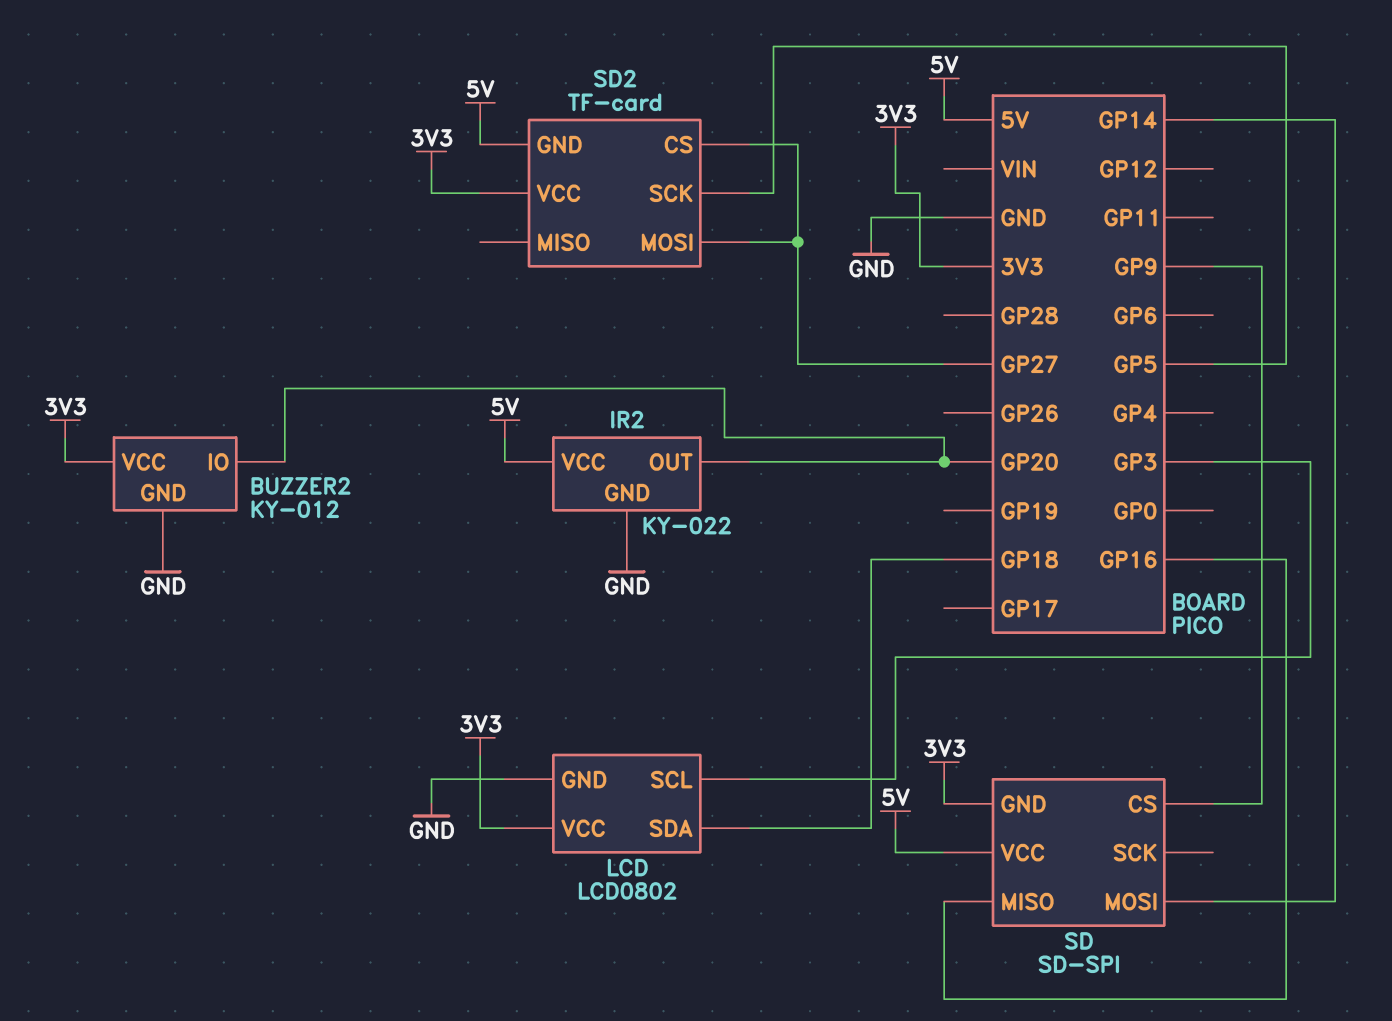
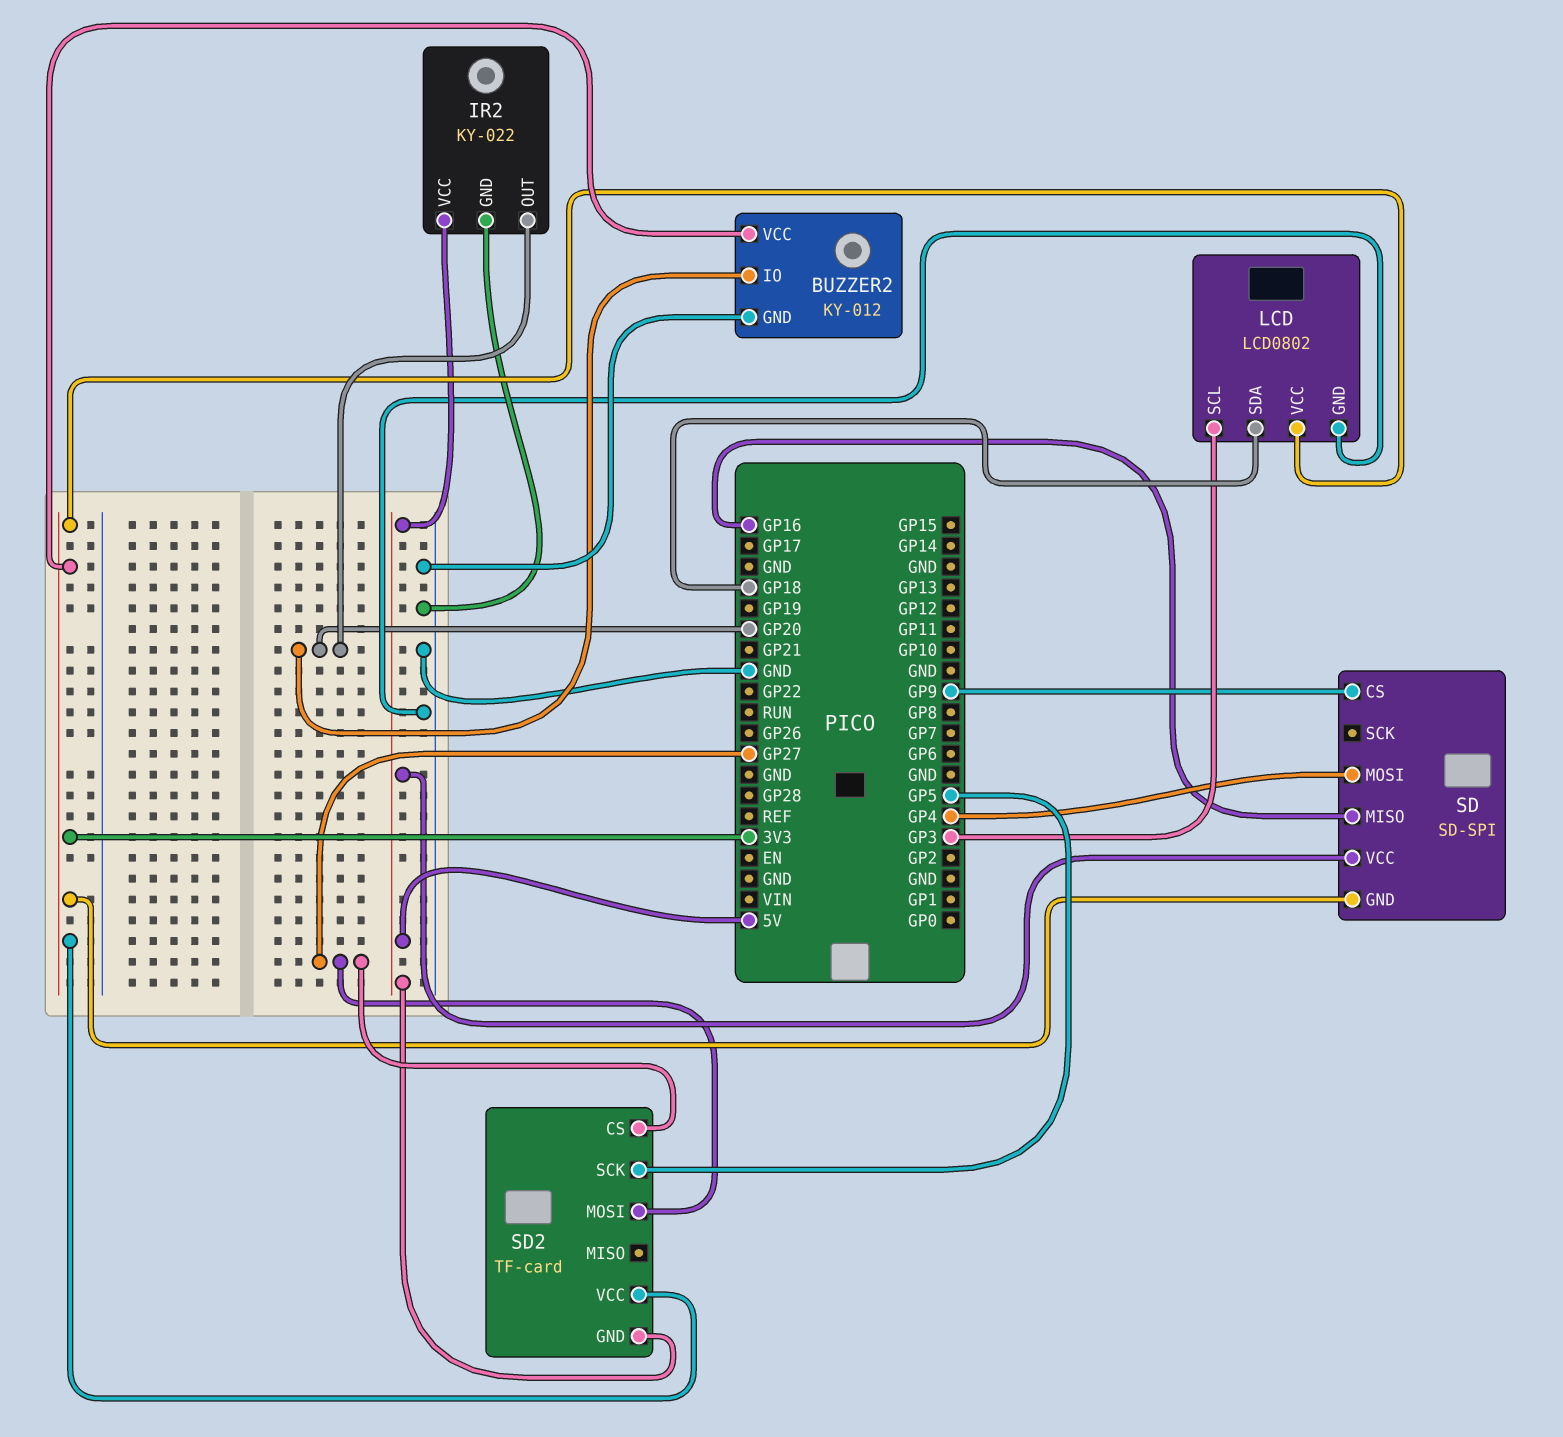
SD pin MOSI: GP14 -> GP4

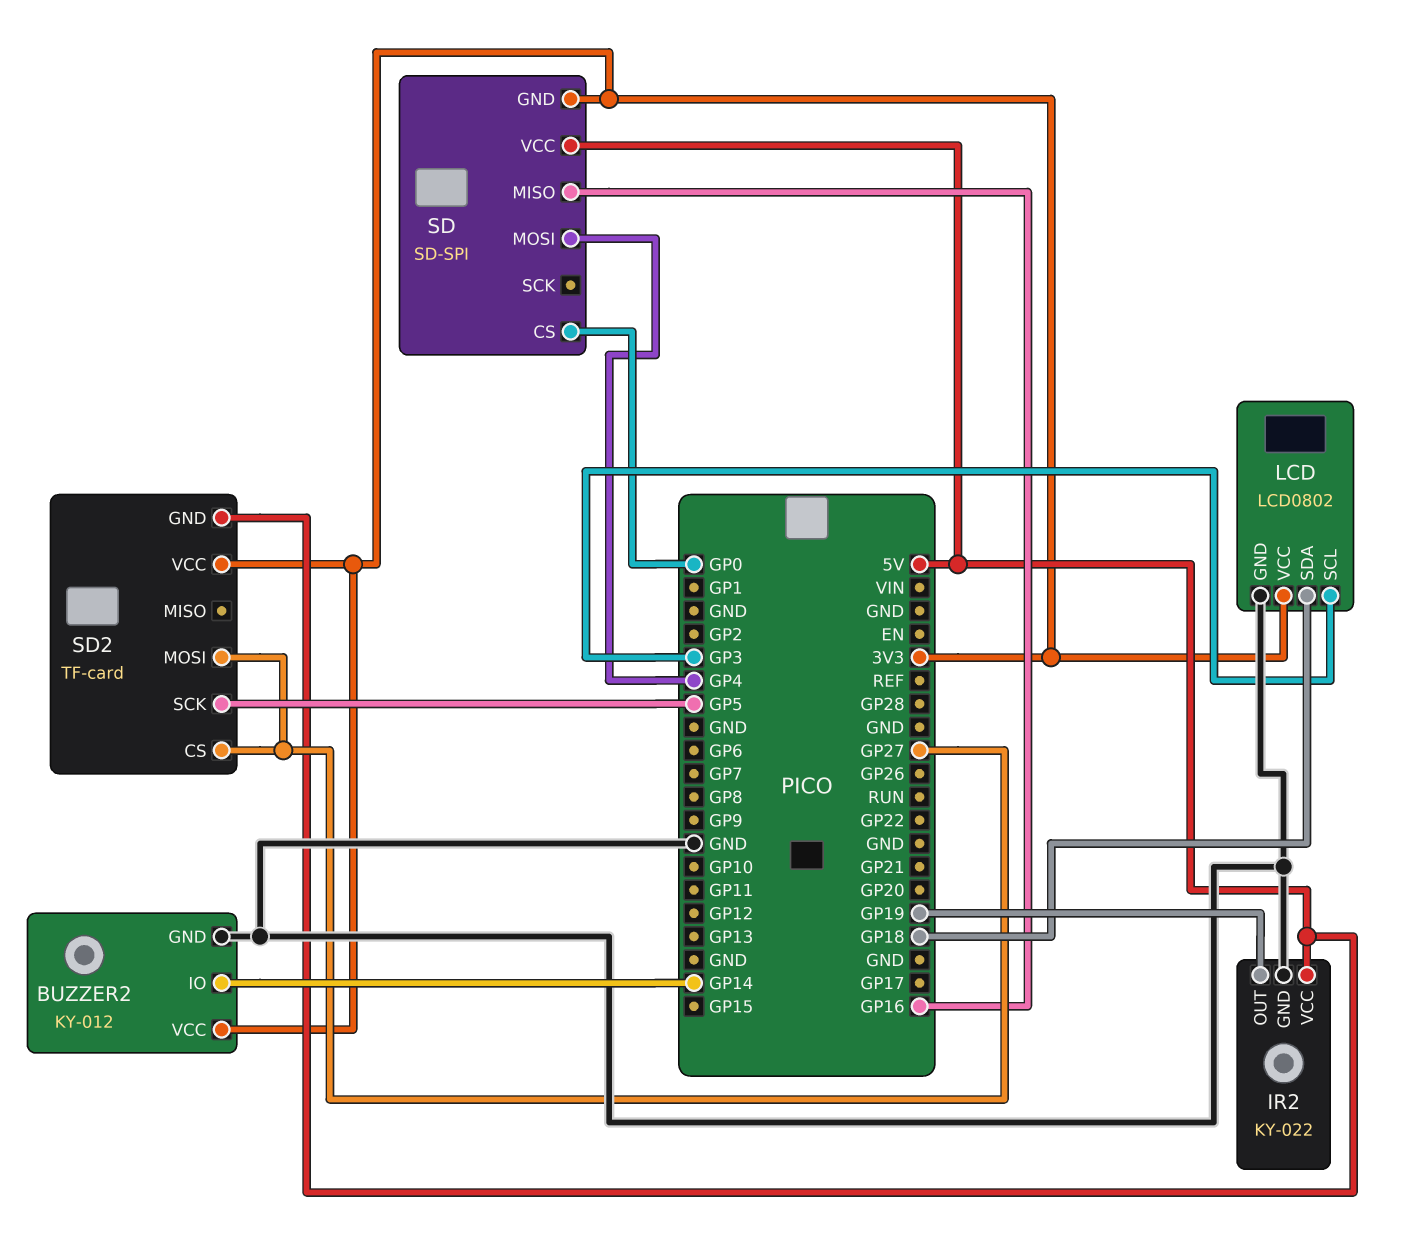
BUZZER2 pin IO: GP20 -> GP14
IR2 pin OUT: GP20 -> GP19
SD pin CS: GP9 -> GP0

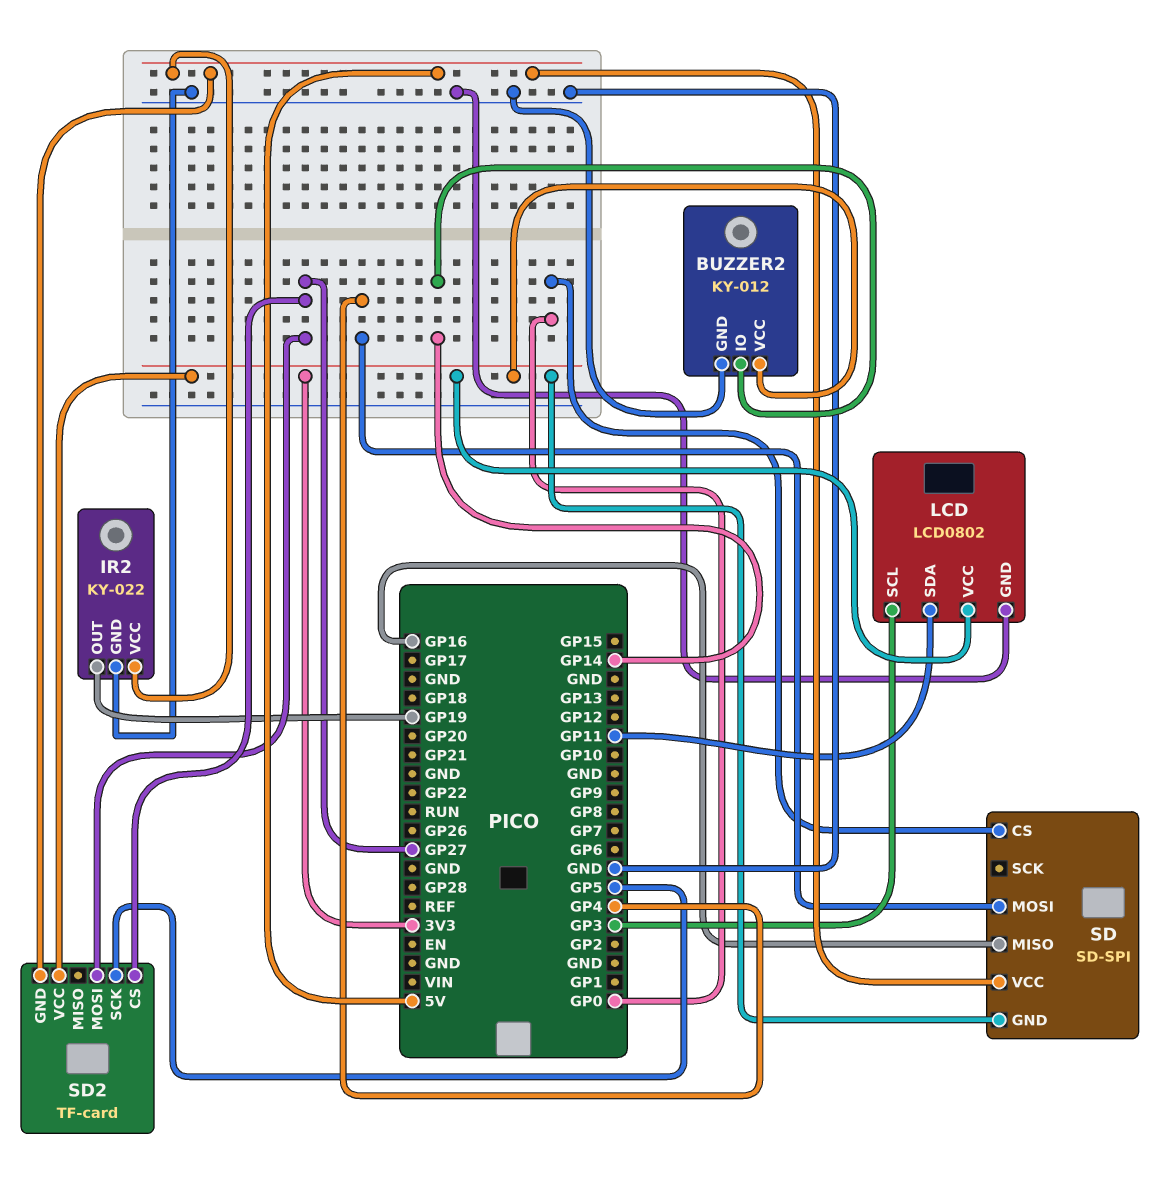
LCD pin SDA: GP18 -> GP11

